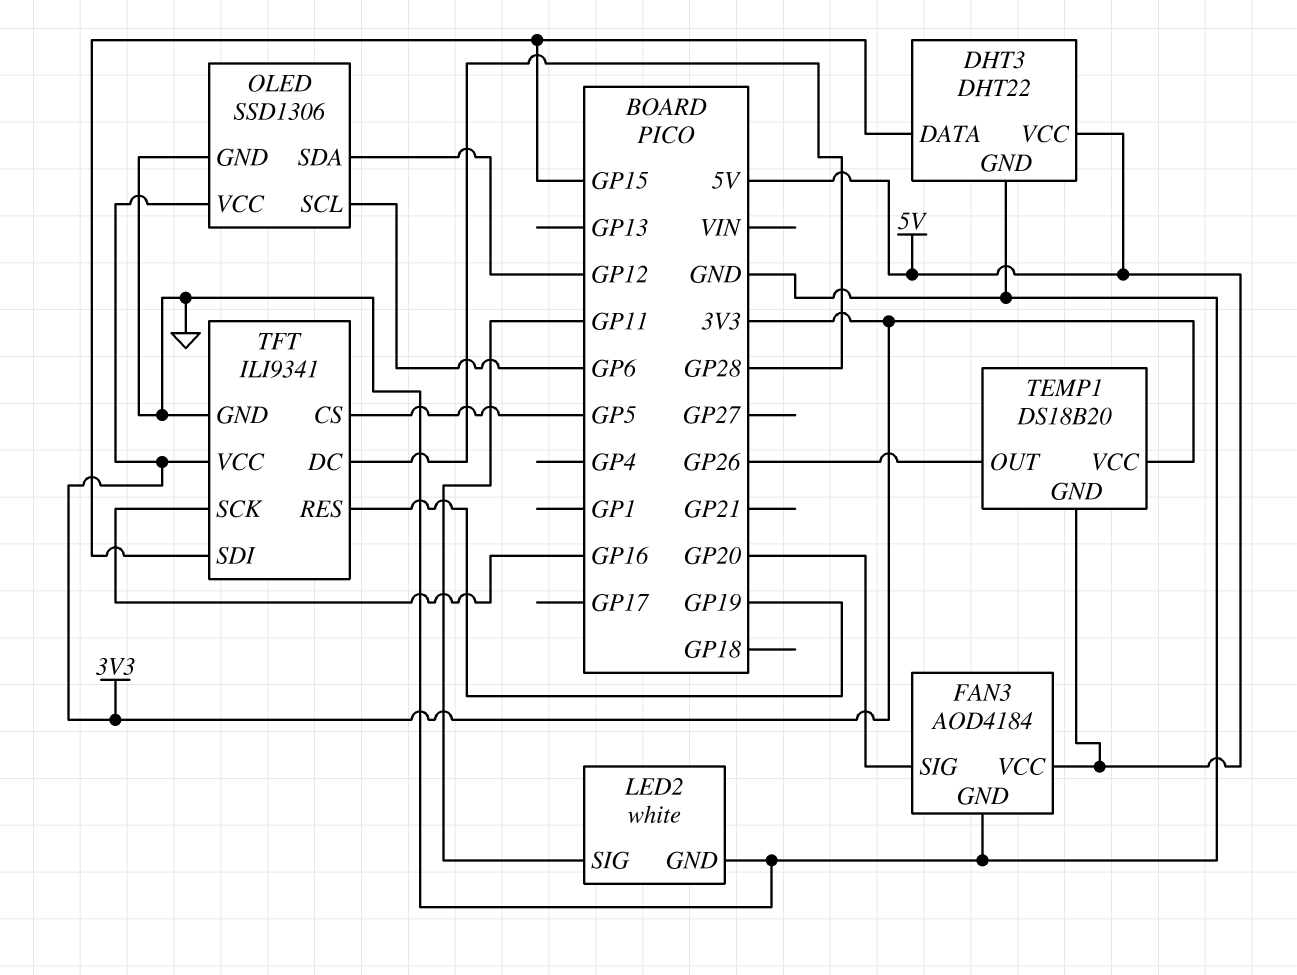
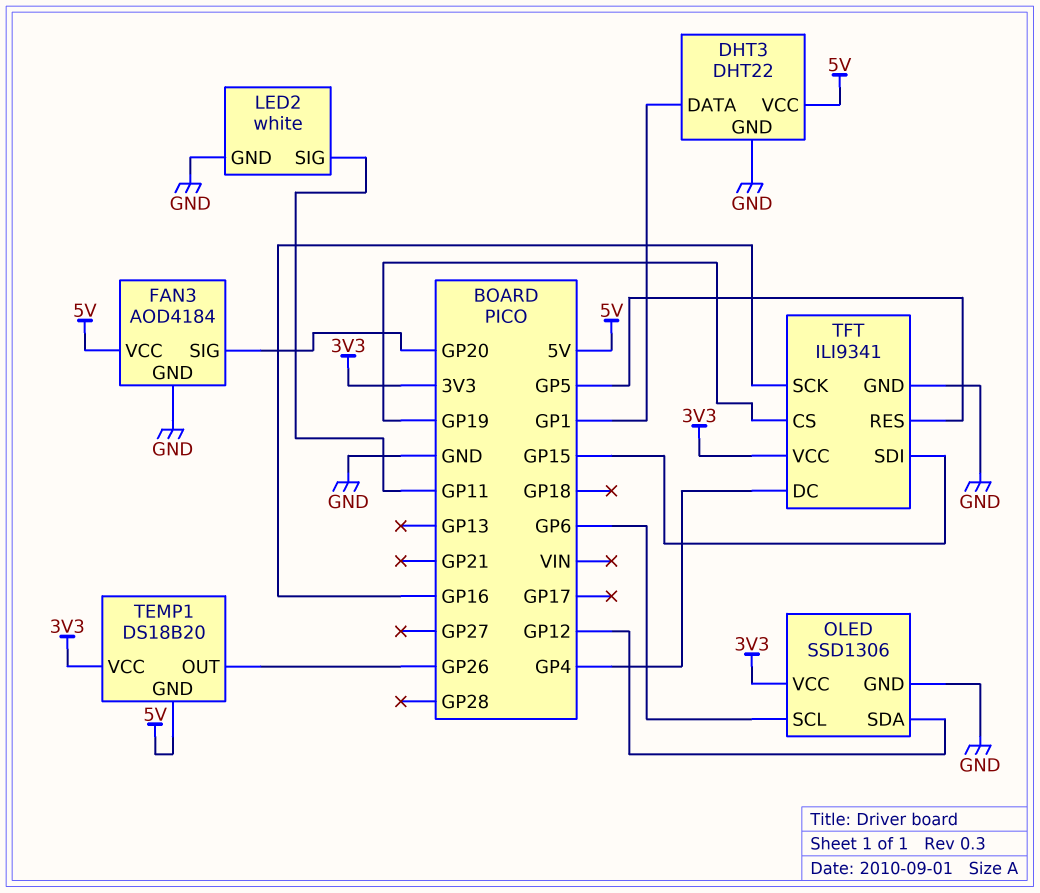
DHT3 pin DATA: GP15 -> GP1
TFT pin CS: GP5 -> GP19
TFT pin DC: GP28 -> GP4
TFT pin RES: GP19 -> GP5

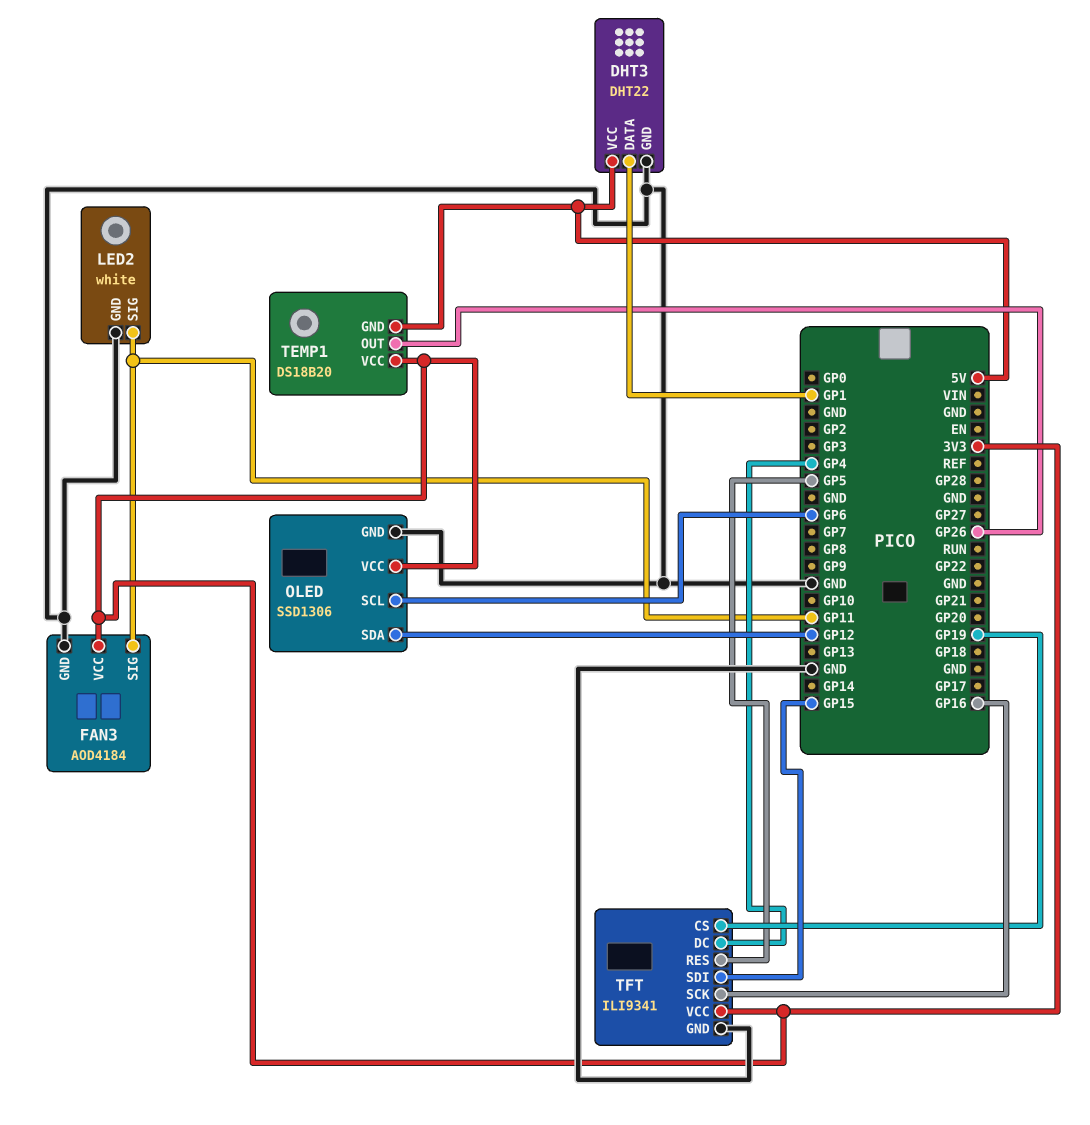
FAN3 pin SIG: GP20 -> GP11
FAN3 pin VCC: 5V -> 3V3

